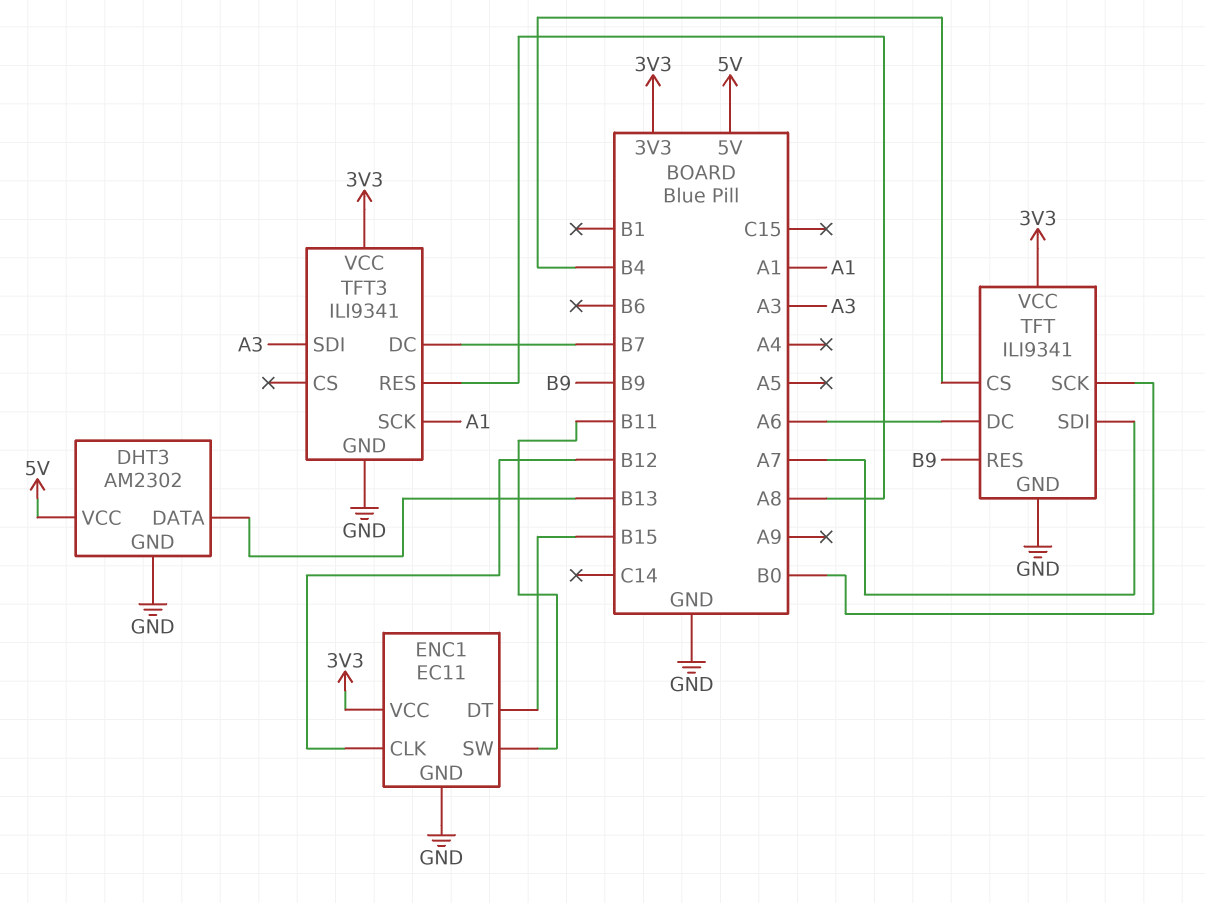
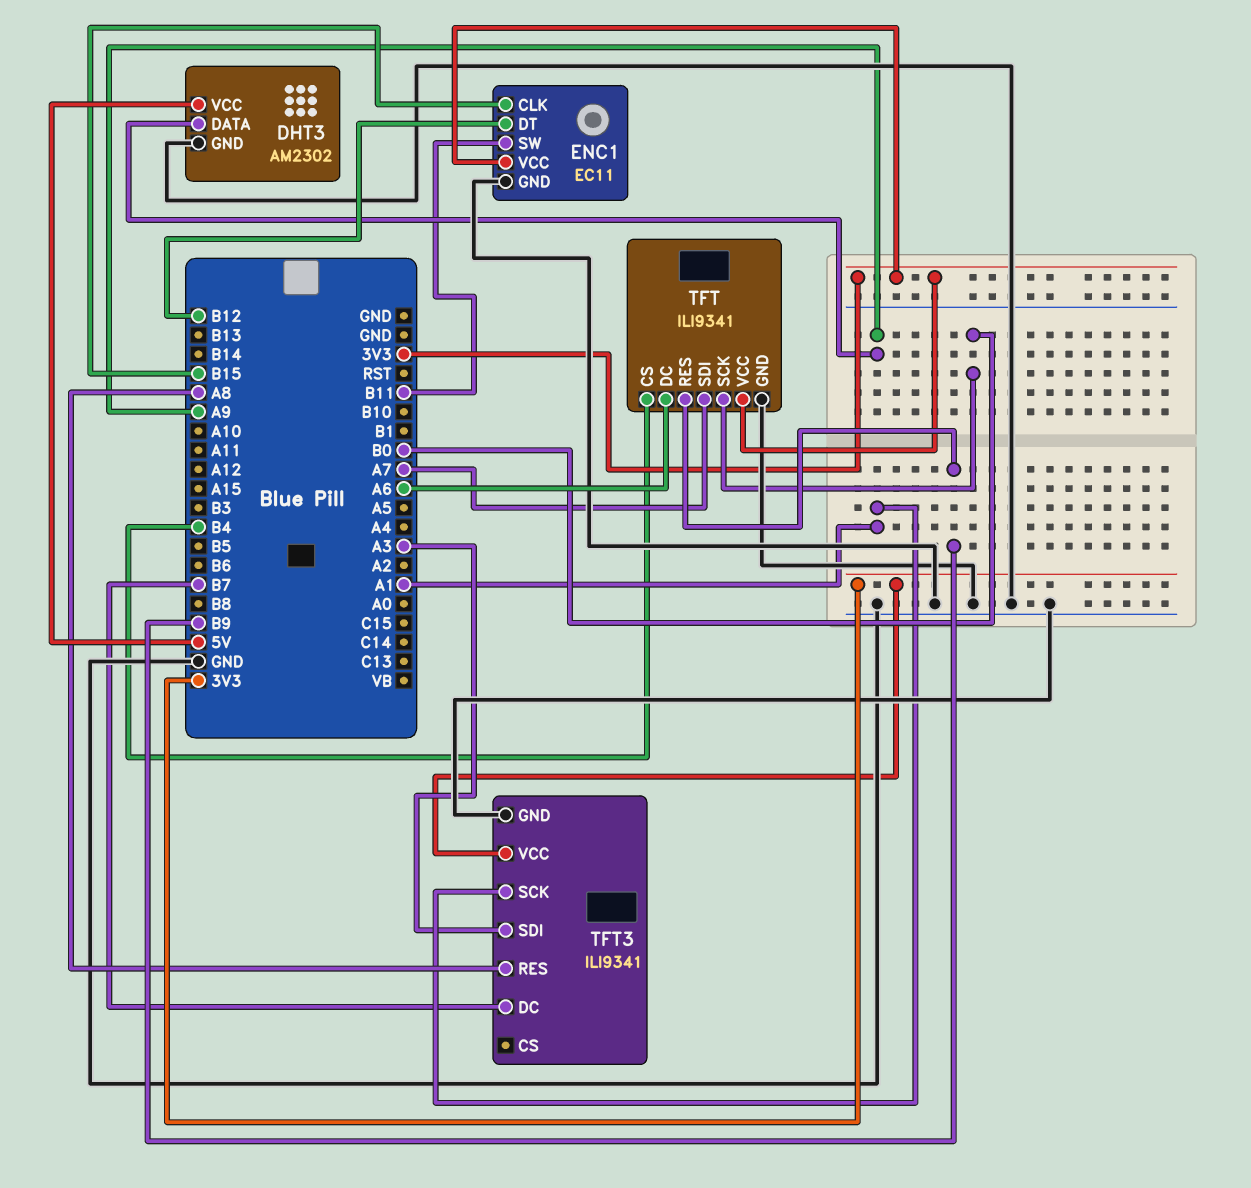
DHT3 pin DATA: B13 -> A9
ENC1 pin CLK: B12 -> B15
ENC1 pin DT: B15 -> B12

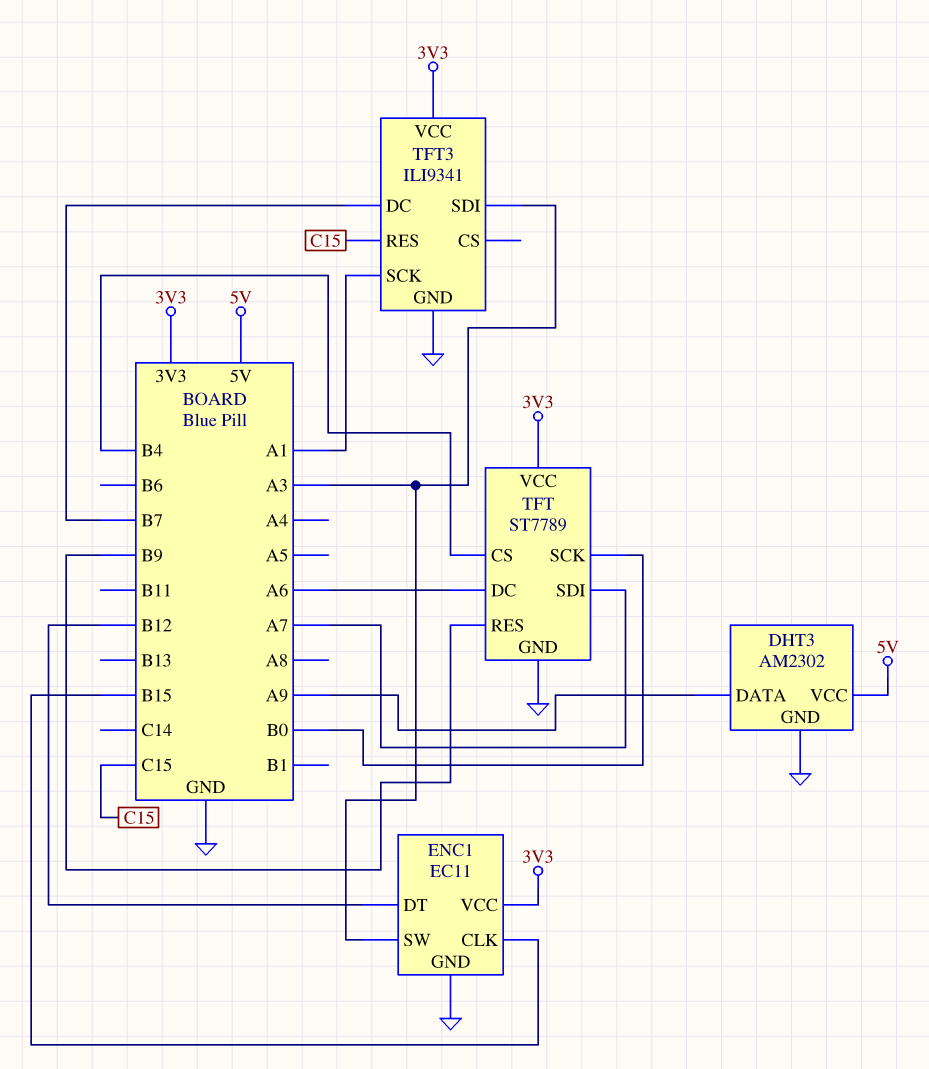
ENC1 pin SW: B11 -> A3
TFT: ILI9341 -> ST7789
TFT3 pin RES: A8 -> C15

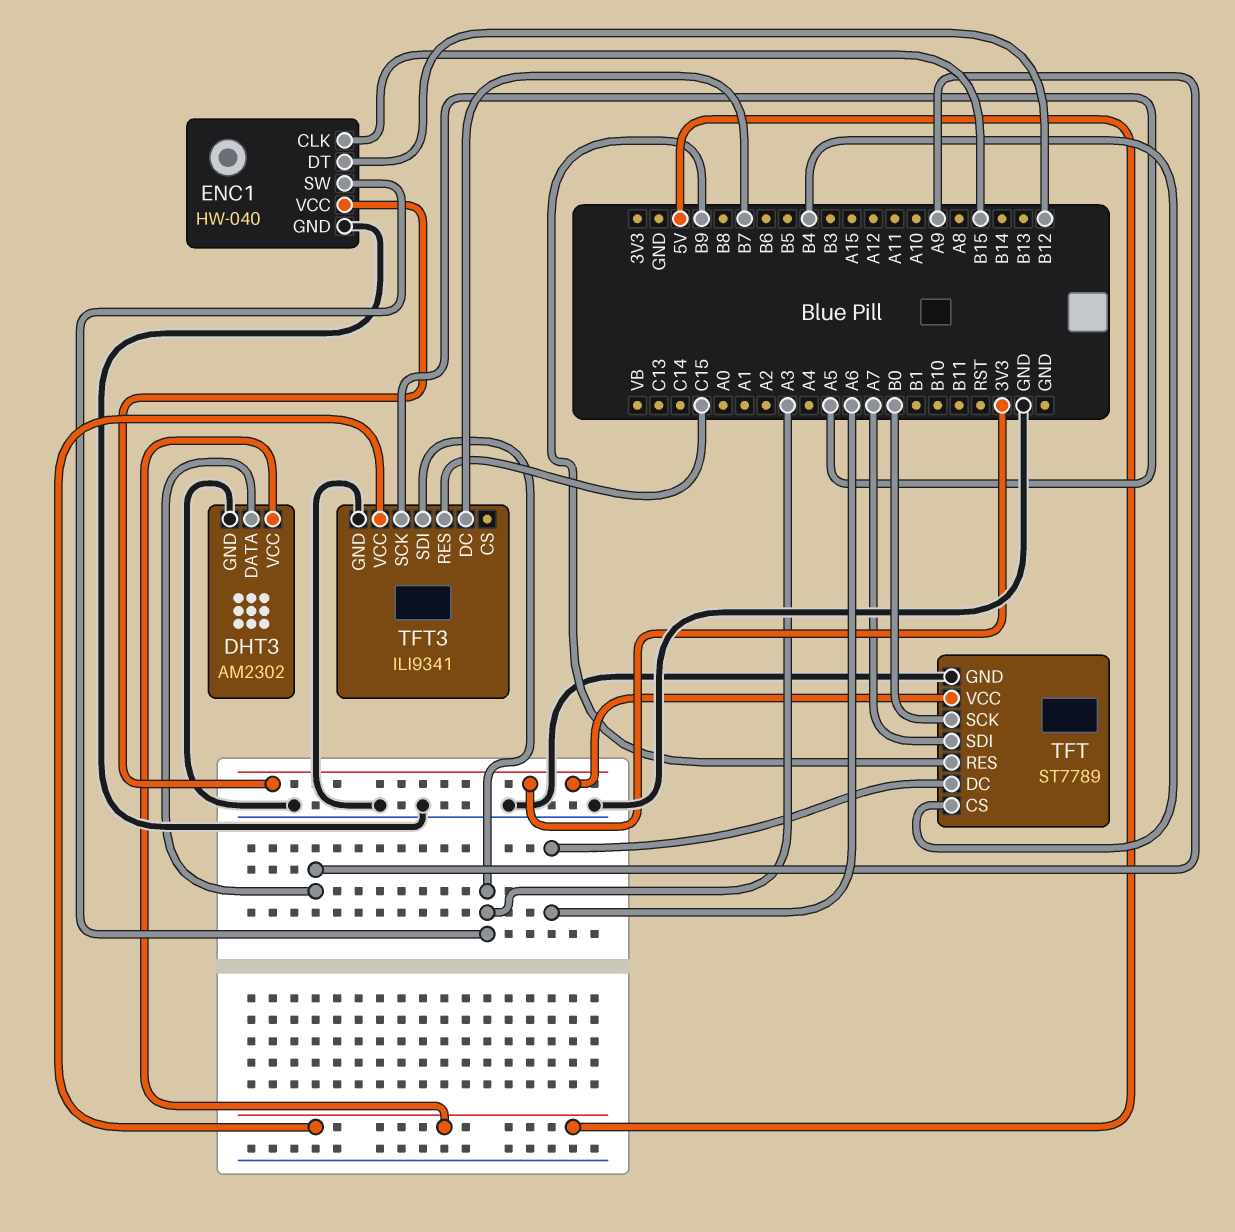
ENC1: EC11 -> HW-040
TFT3 pin SCK: A1 -> A5
TFT3 pin VCC: 3V3 -> 5V

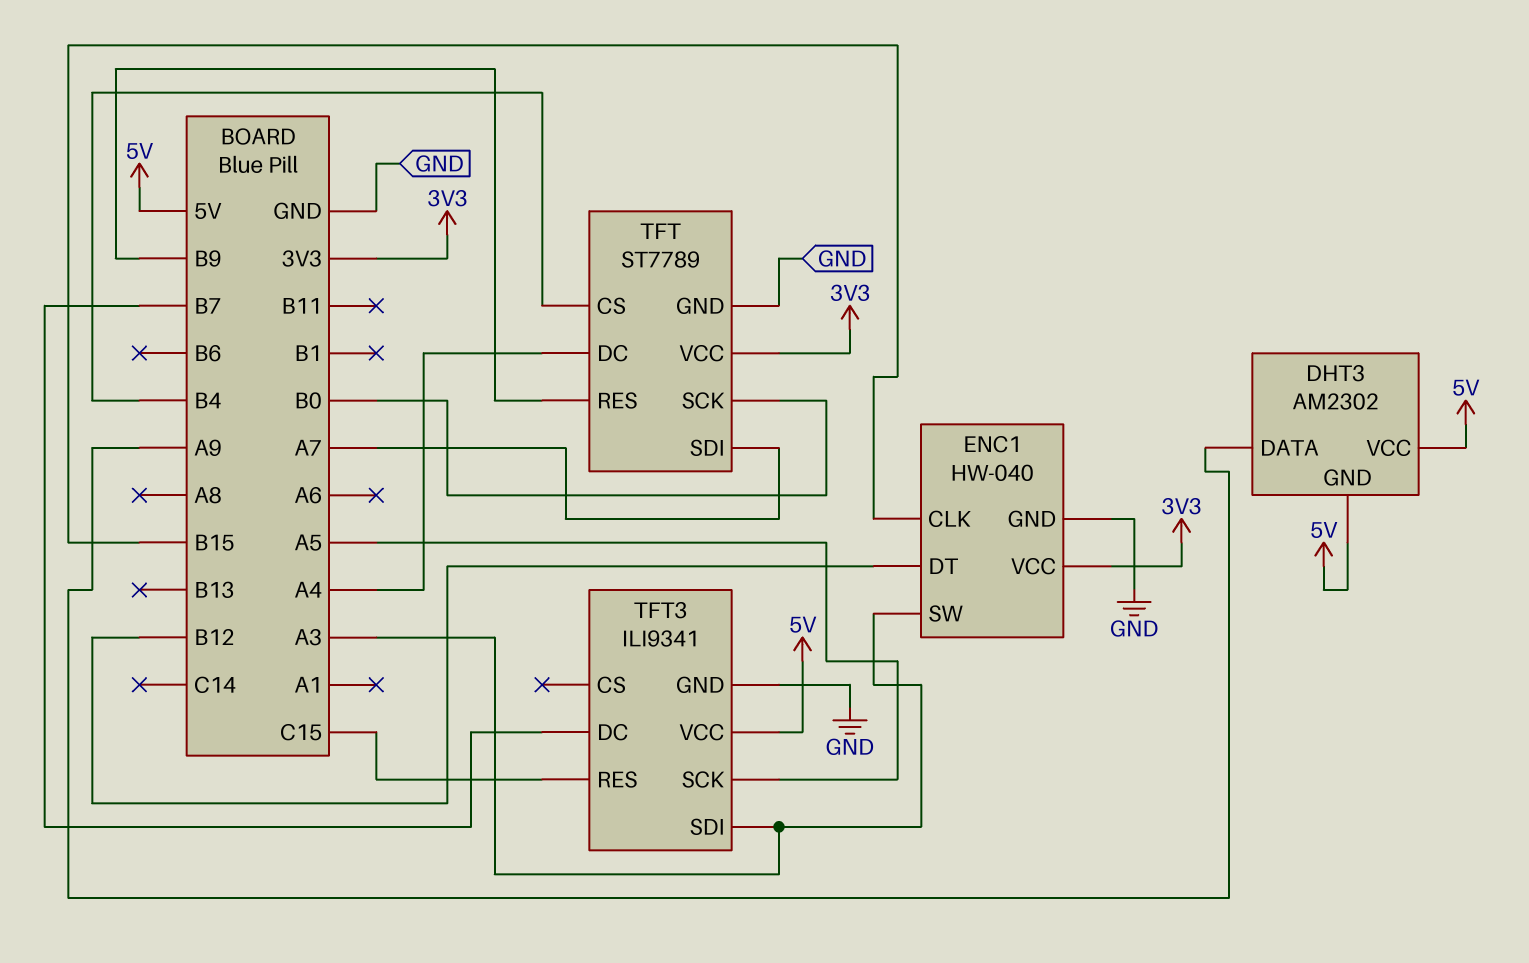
DHT3 pin GND: GND -> 5V
TFT pin DC: A6 -> A4

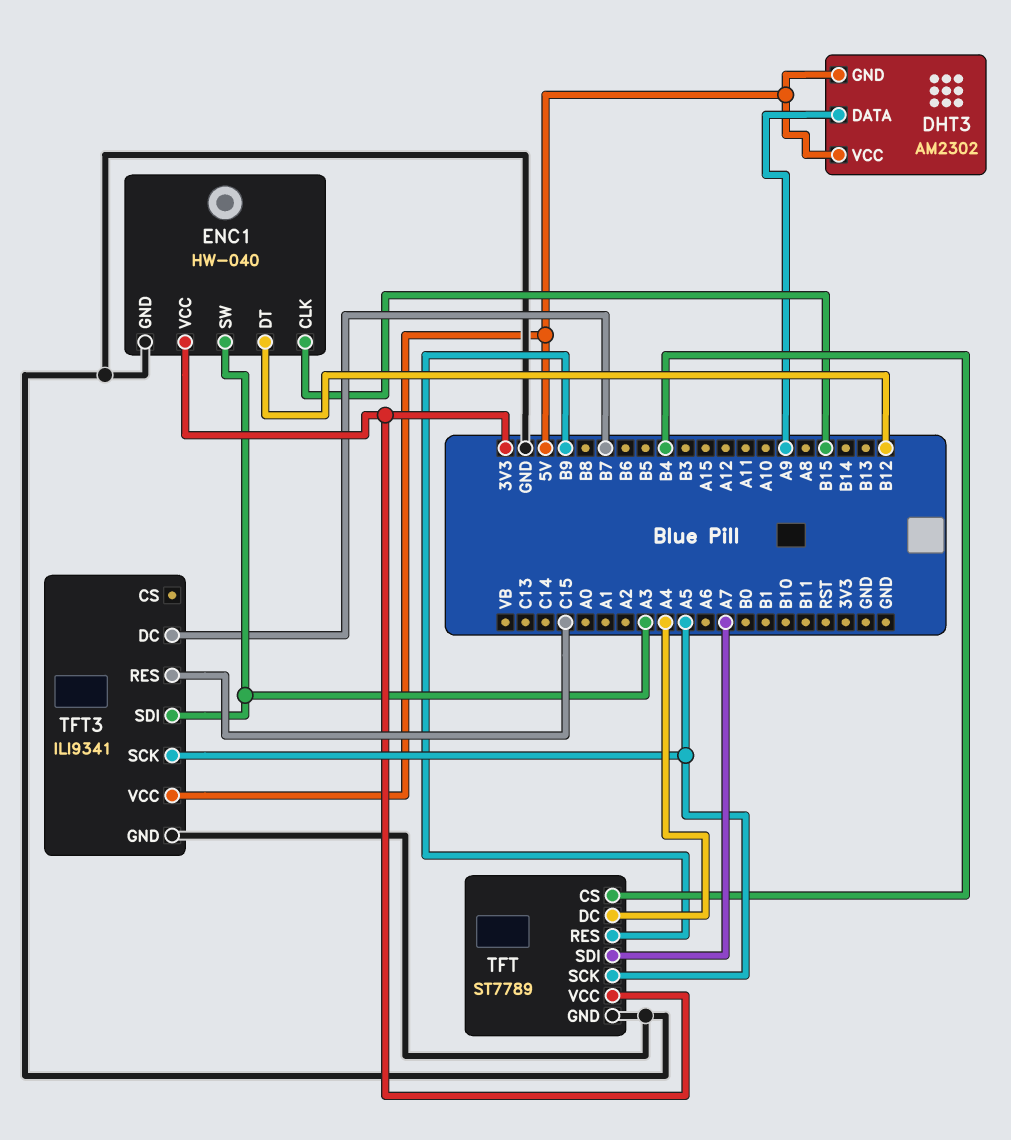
TFT pin SCK: B0 -> A5

